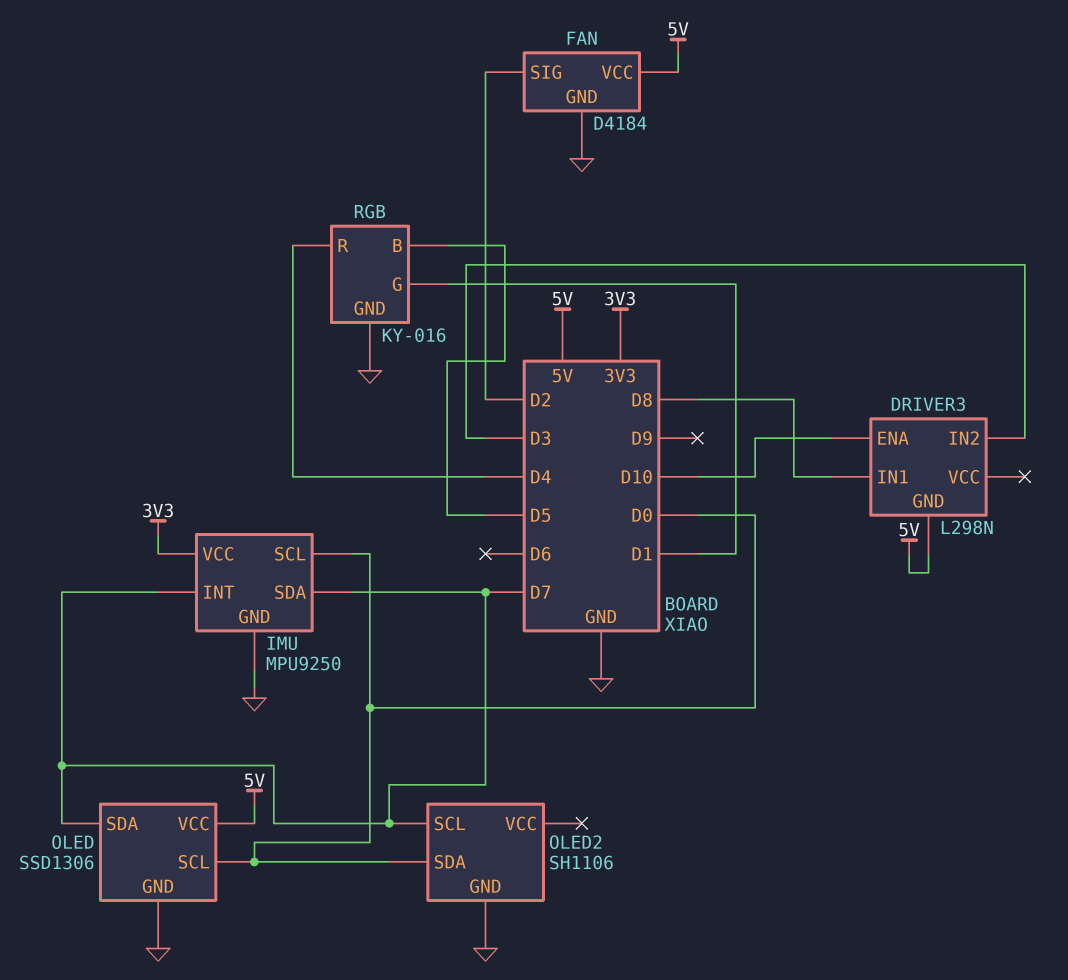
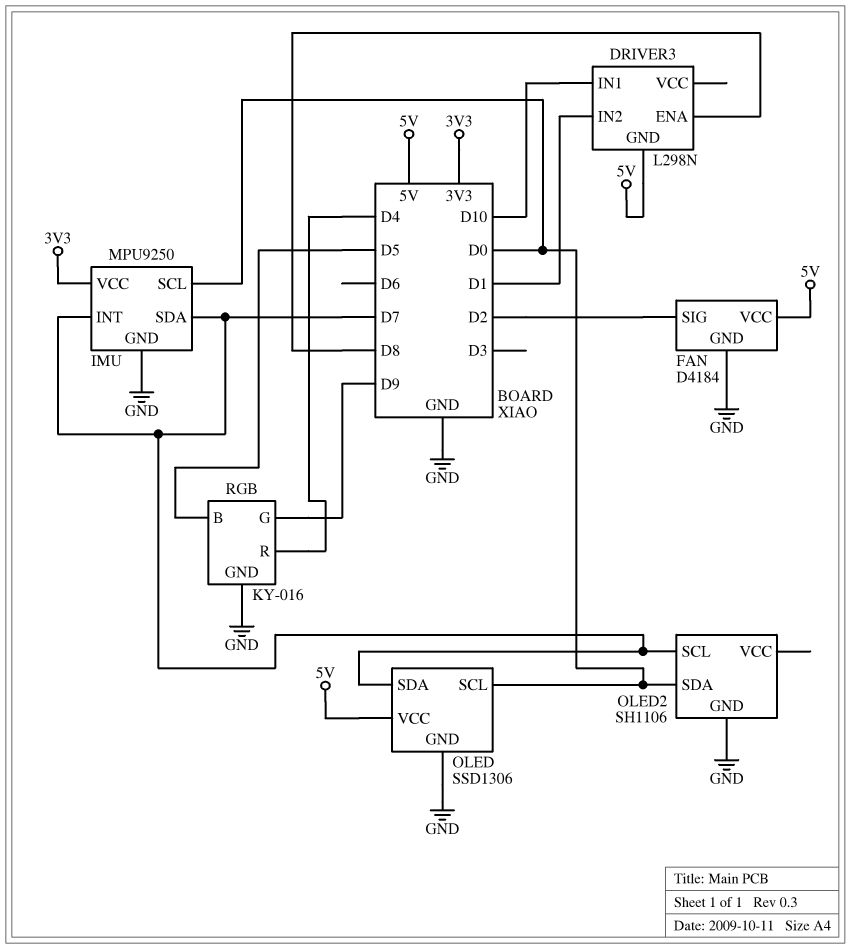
DRIVER3 pin ENA: D10 -> D8
DRIVER3 pin IN1: D8 -> D10
DRIVER3 pin IN2: D3 -> D1
RGB pin G: D1 -> D9

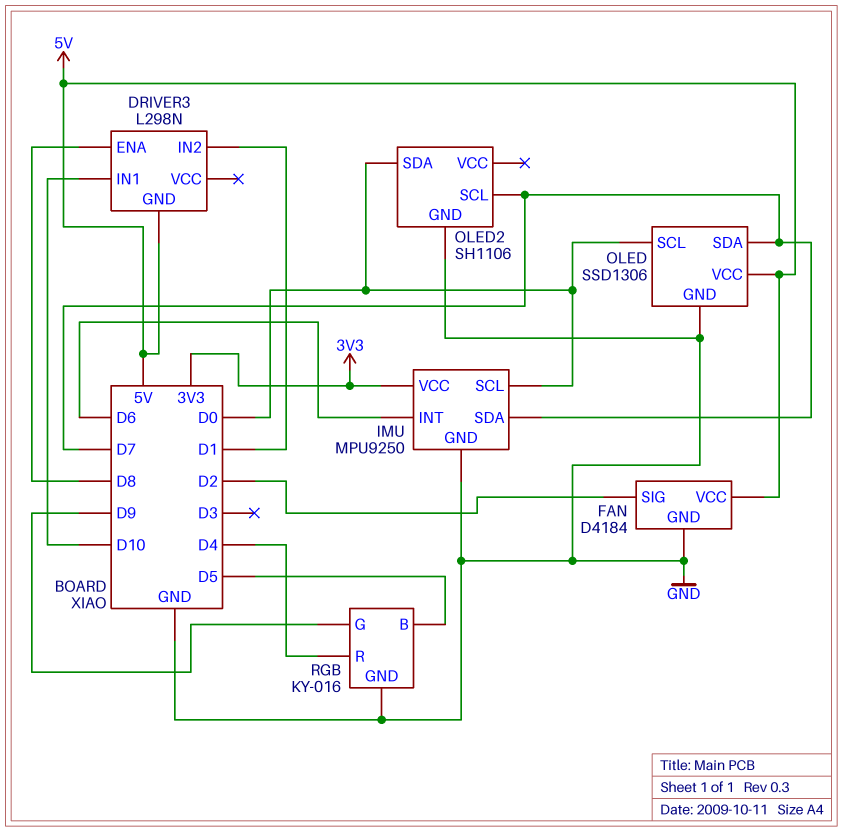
IMU pin INT: D7 -> D6

